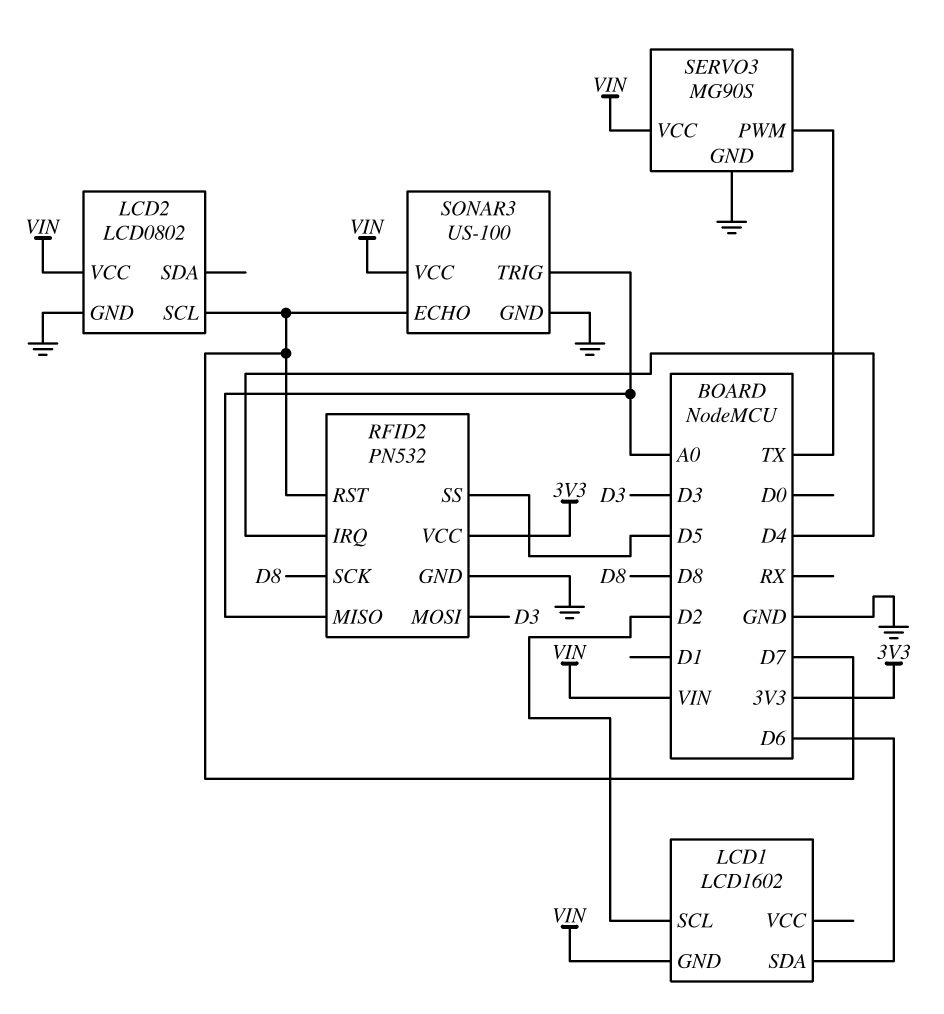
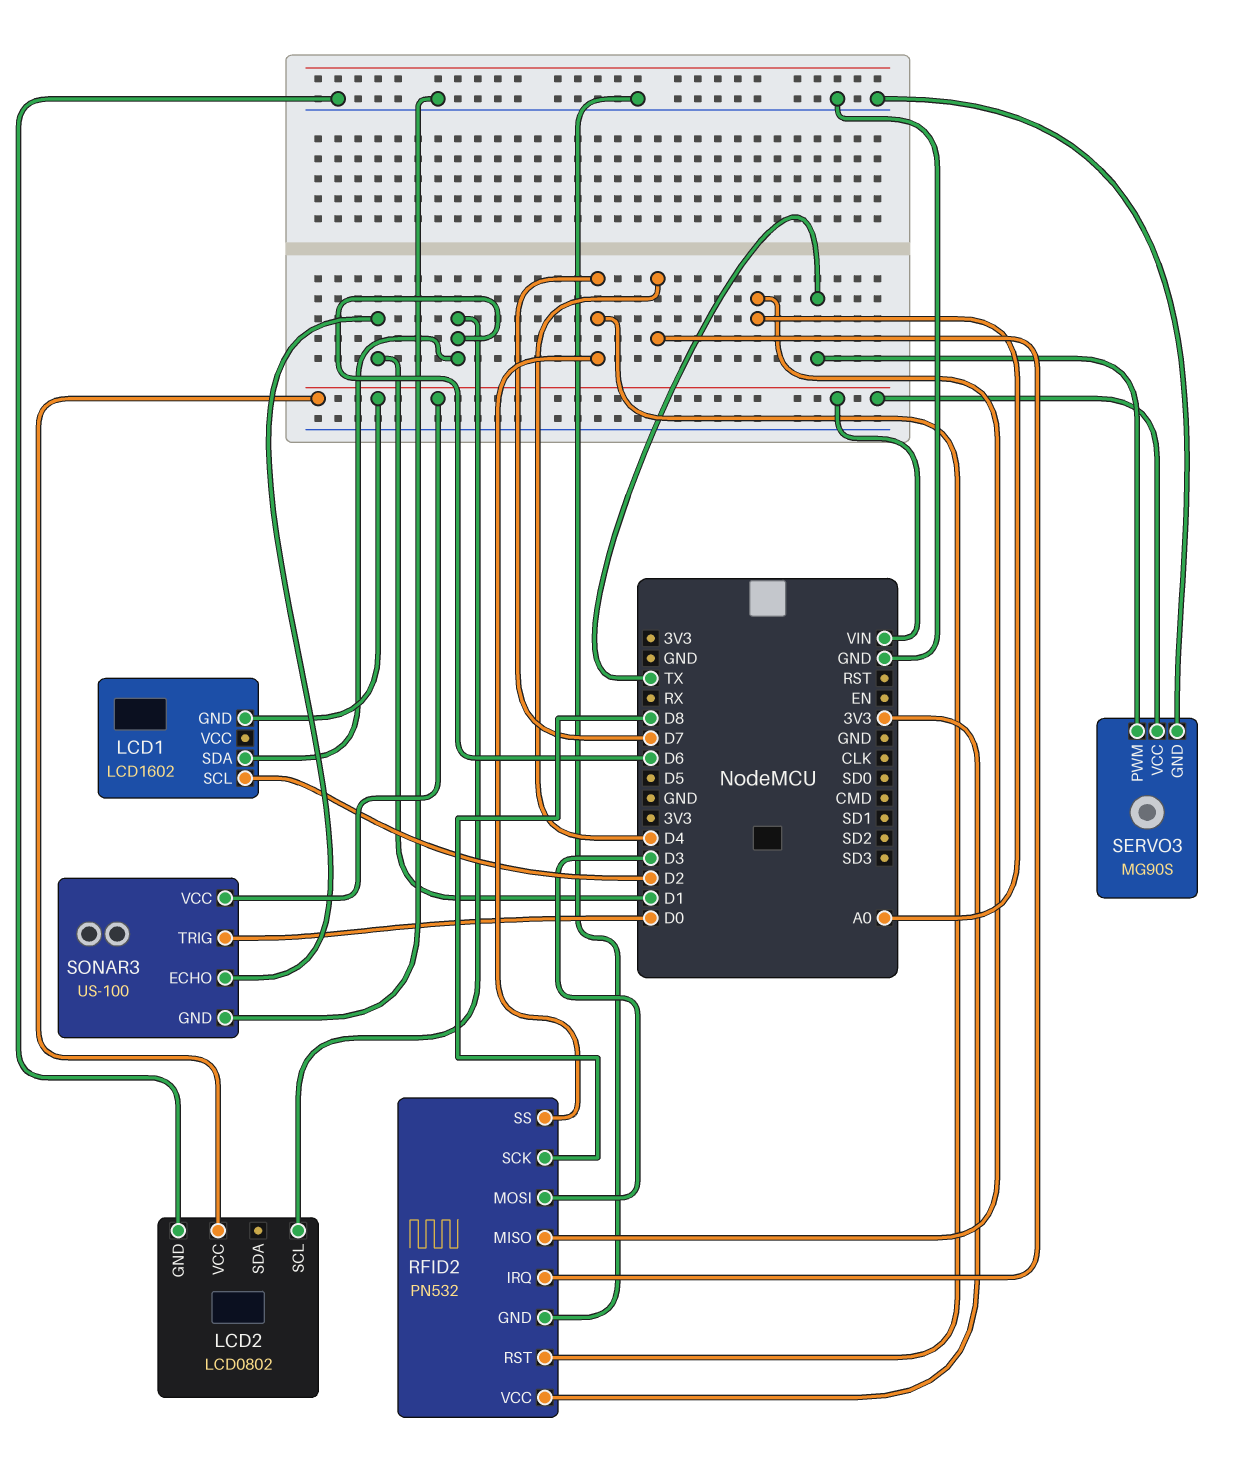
LCD2 pin SCL: D7 -> D6
RFID2 pin SS: D5 -> D7
SONAR3 pin ECHO: D7 -> D1
SONAR3 pin TRIG: A0 -> D0

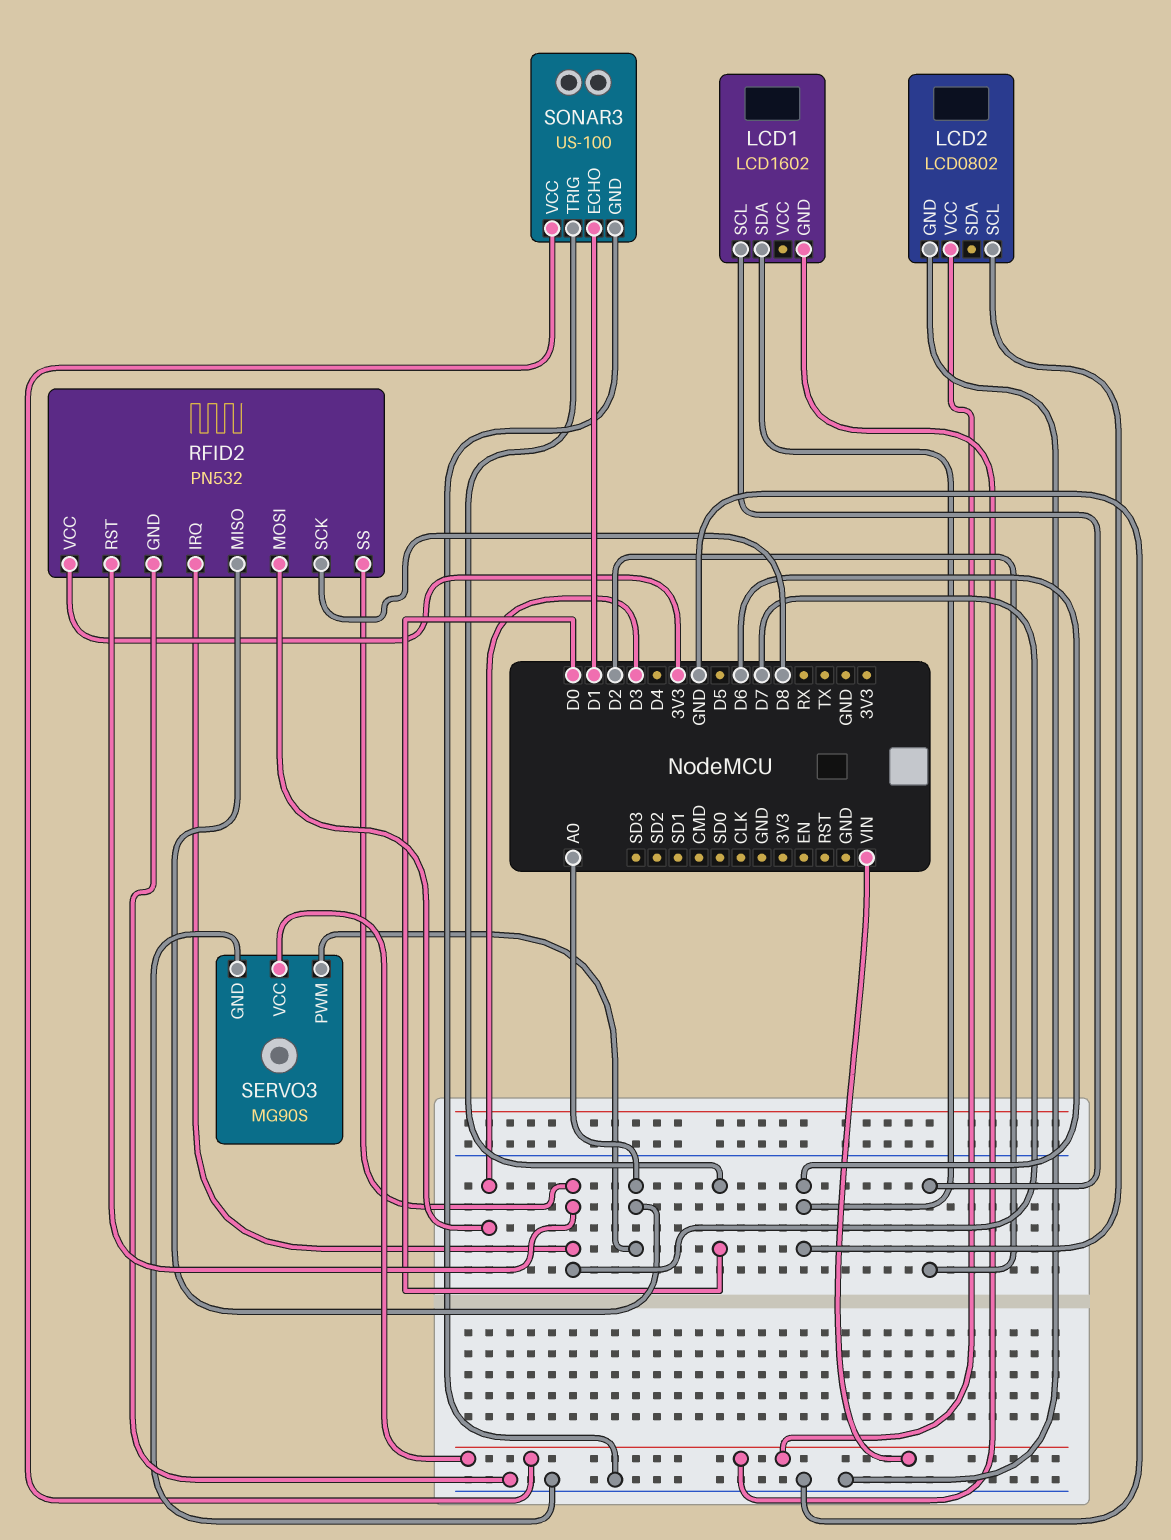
RFID2 pin IRQ: D4 -> D7
SERVO3 pin PWM: TX -> A0

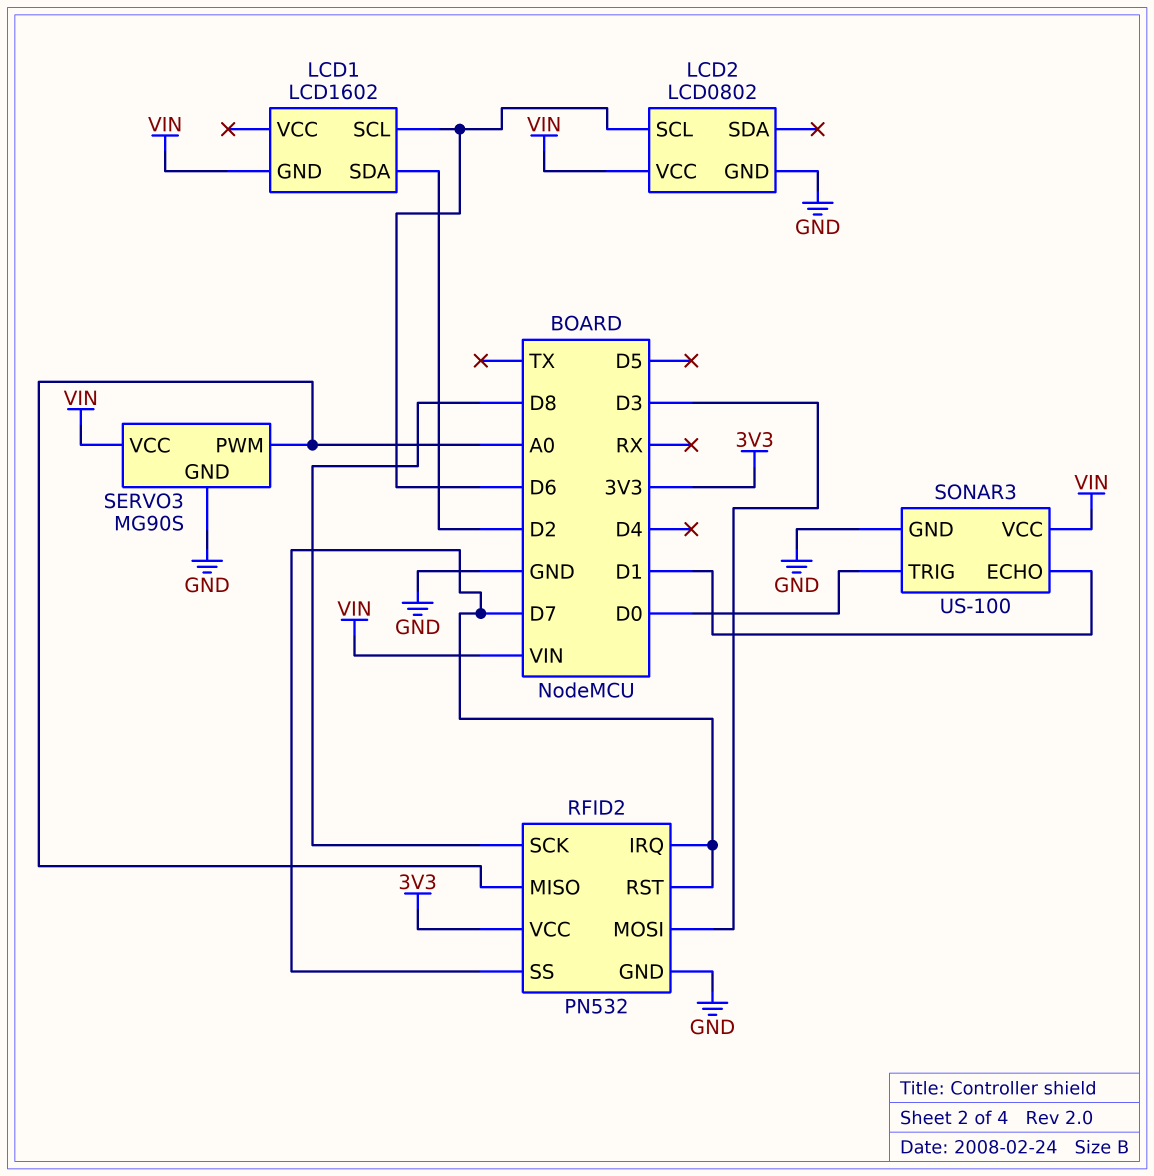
LCD1 pin SCL: D2 -> D6
LCD1 pin SDA: D6 -> D2

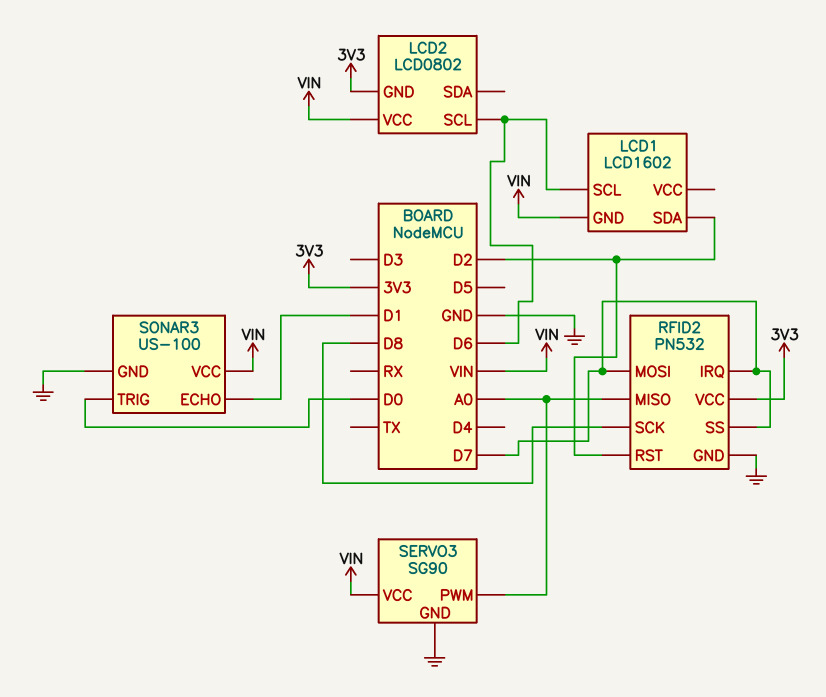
LCD2 pin GND: GND -> 3V3
RFID2 pin MOSI: D3 -> D7
RFID2 pin RST: D7 -> D2
SERVO3: MG90S -> SG90

